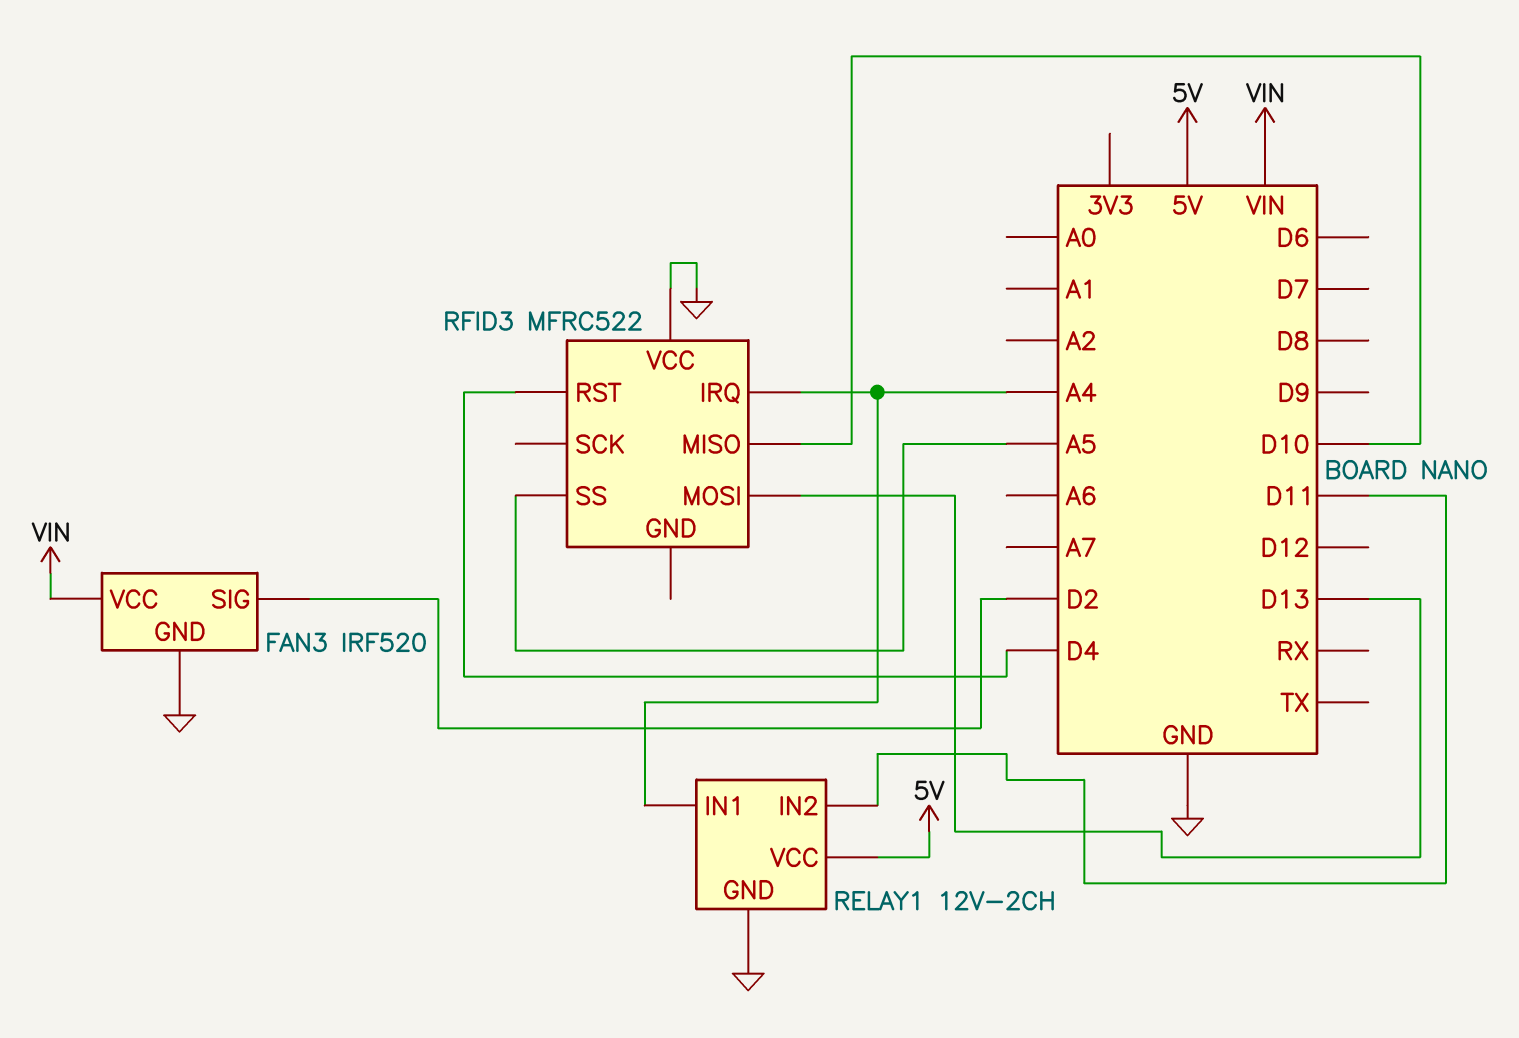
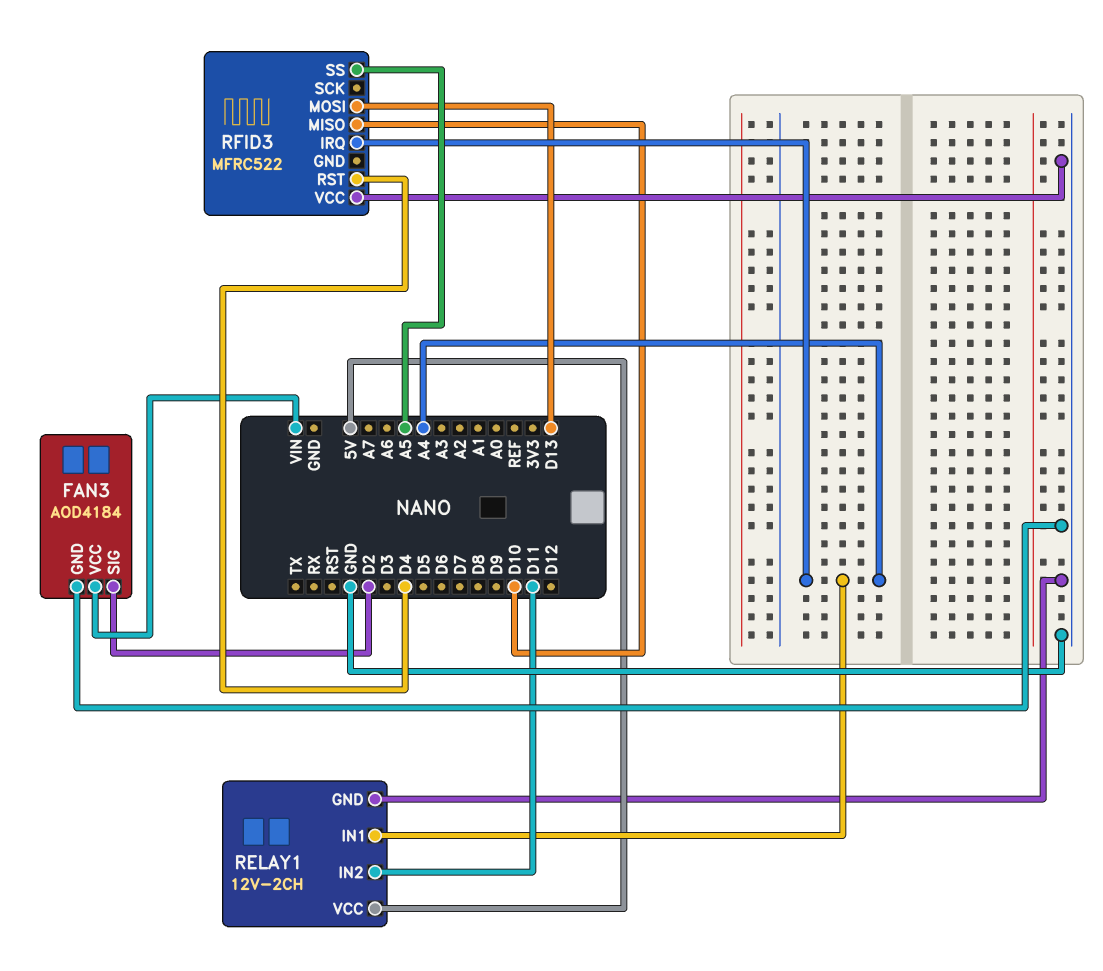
FAN3: IRF520 -> AOD4184

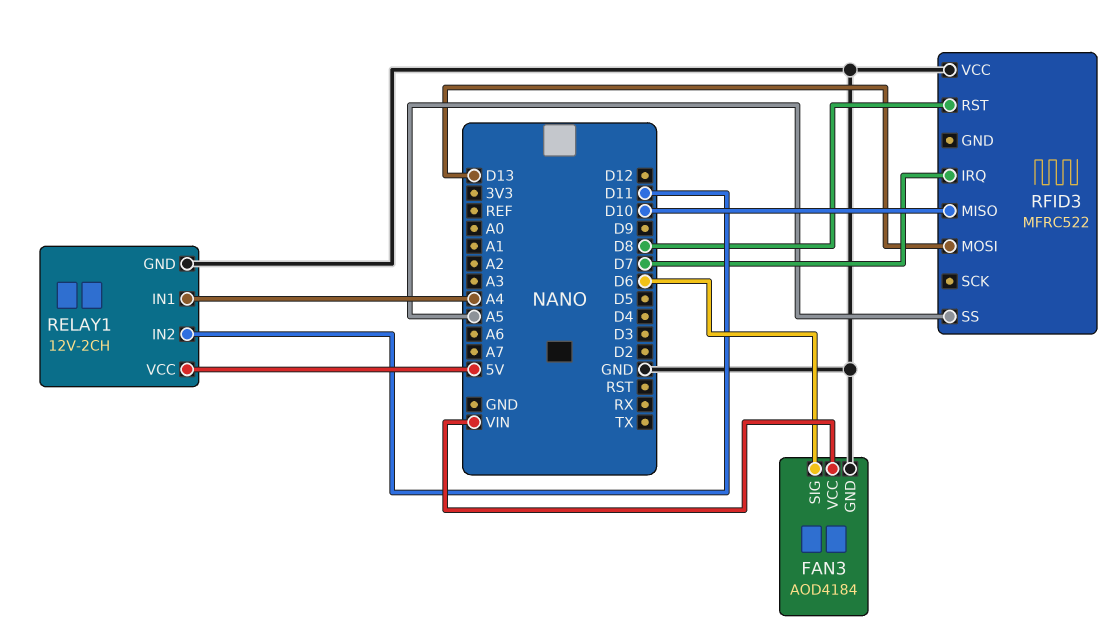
FAN3 pin SIG: D2 -> D6
RFID3 pin IRQ: A4 -> D7
RFID3 pin RST: D4 -> D8

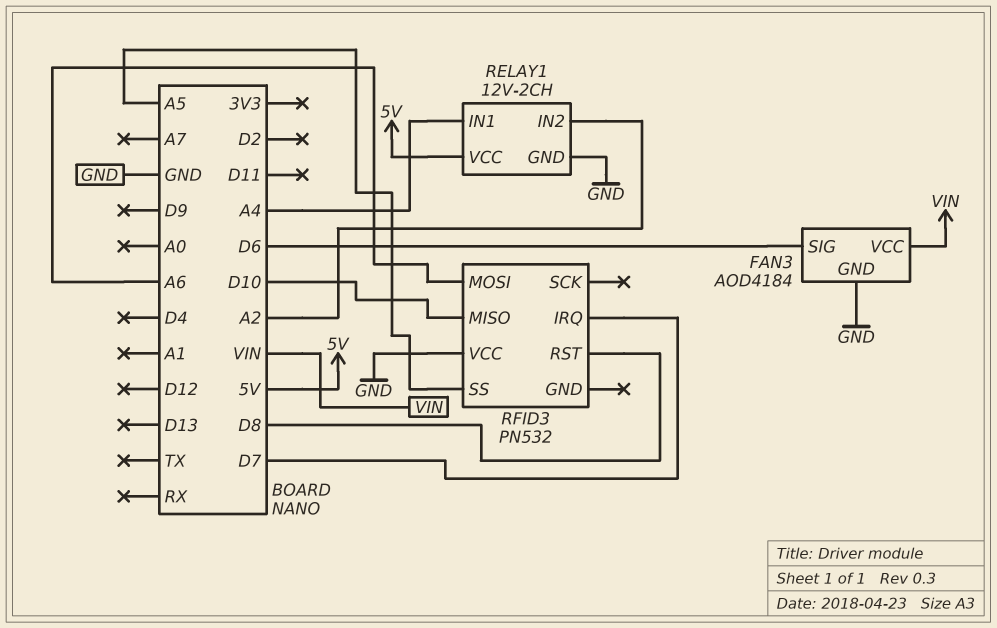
RELAY1 pin IN2: D11 -> A2
RFID3: MFRC522 -> PN532
RFID3 pin MOSI: D13 -> A6

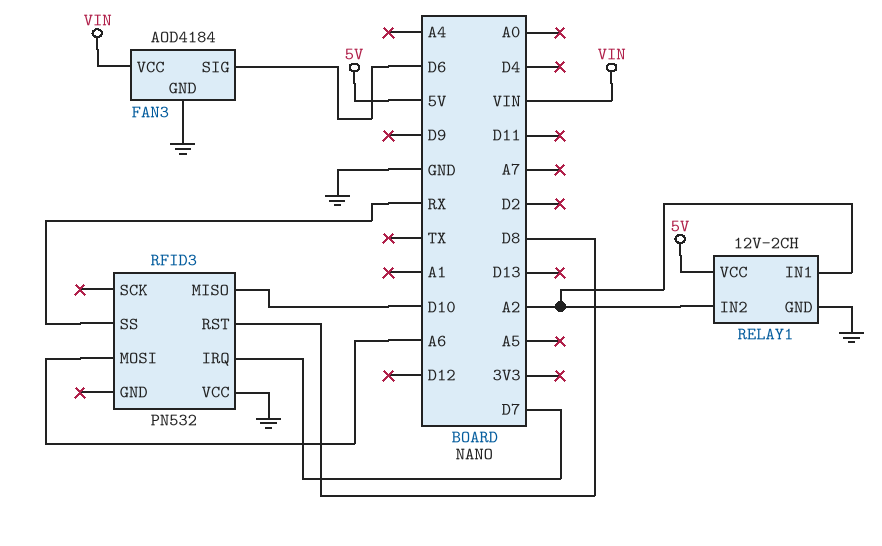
RELAY1 pin IN1: A4 -> A2
RFID3 pin SS: A5 -> RX

